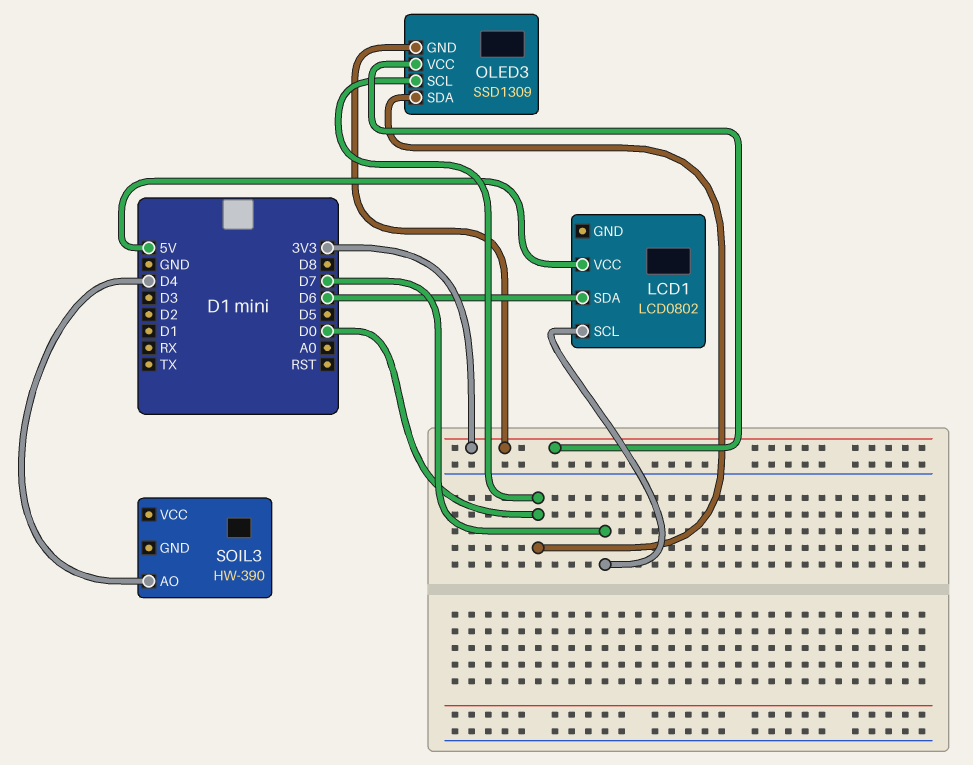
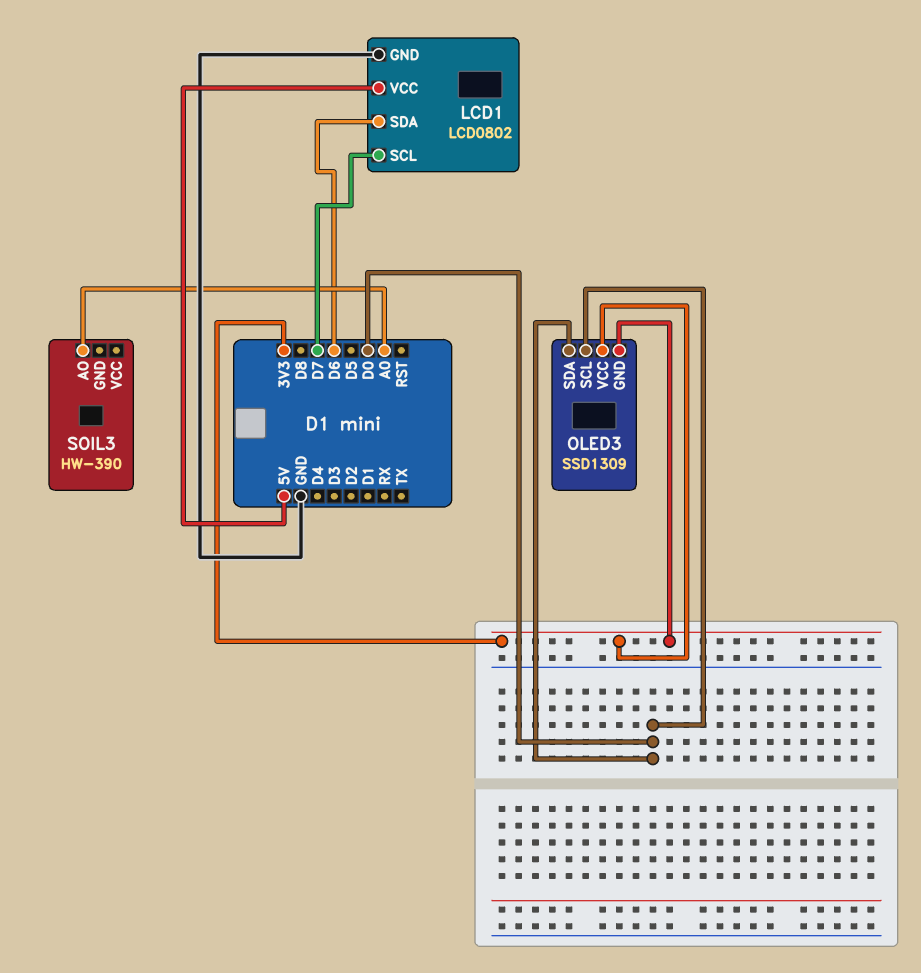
LCD1 pin GND: none -> GND
SOIL3 pin AO: D4 -> A0

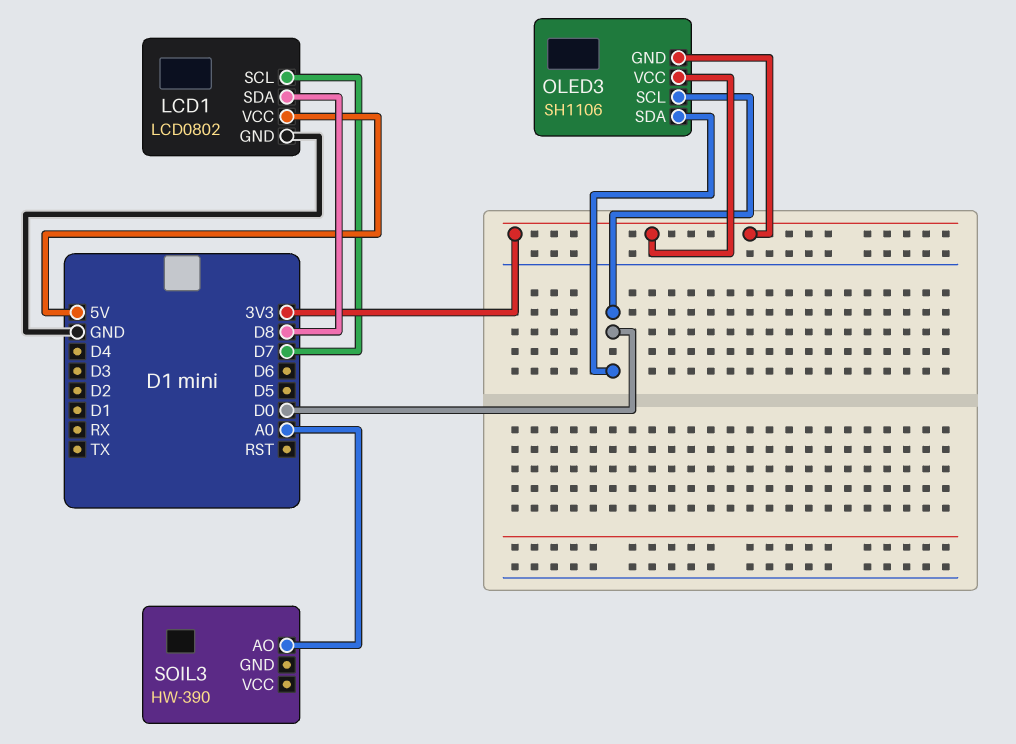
LCD1 pin SDA: D6 -> D8
OLED3: SSD1309 -> SH1106

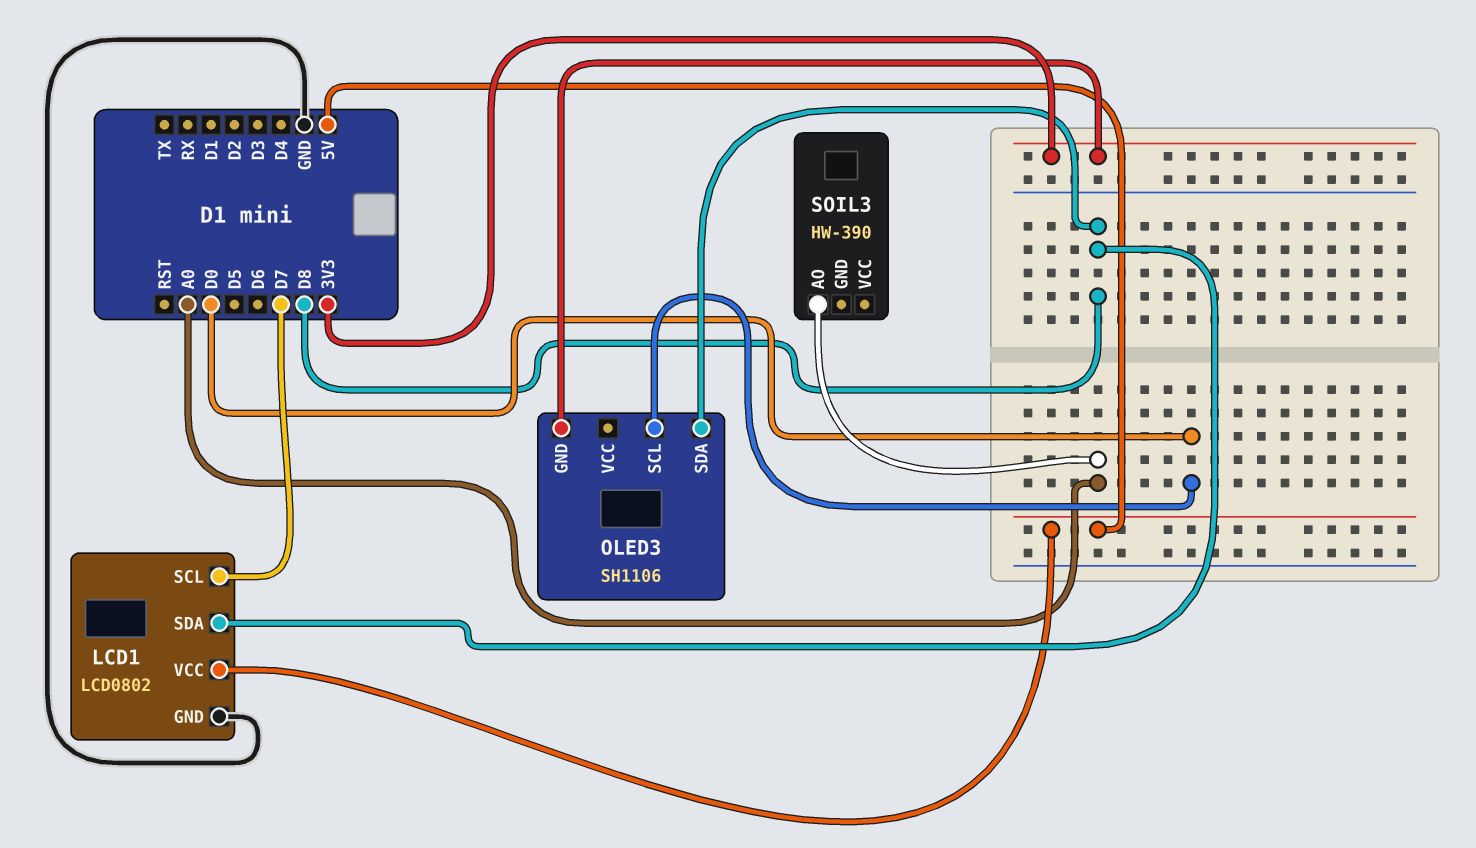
OLED3 pin SDA: D0 -> D8
OLED3 pin VCC: 3V3 -> none

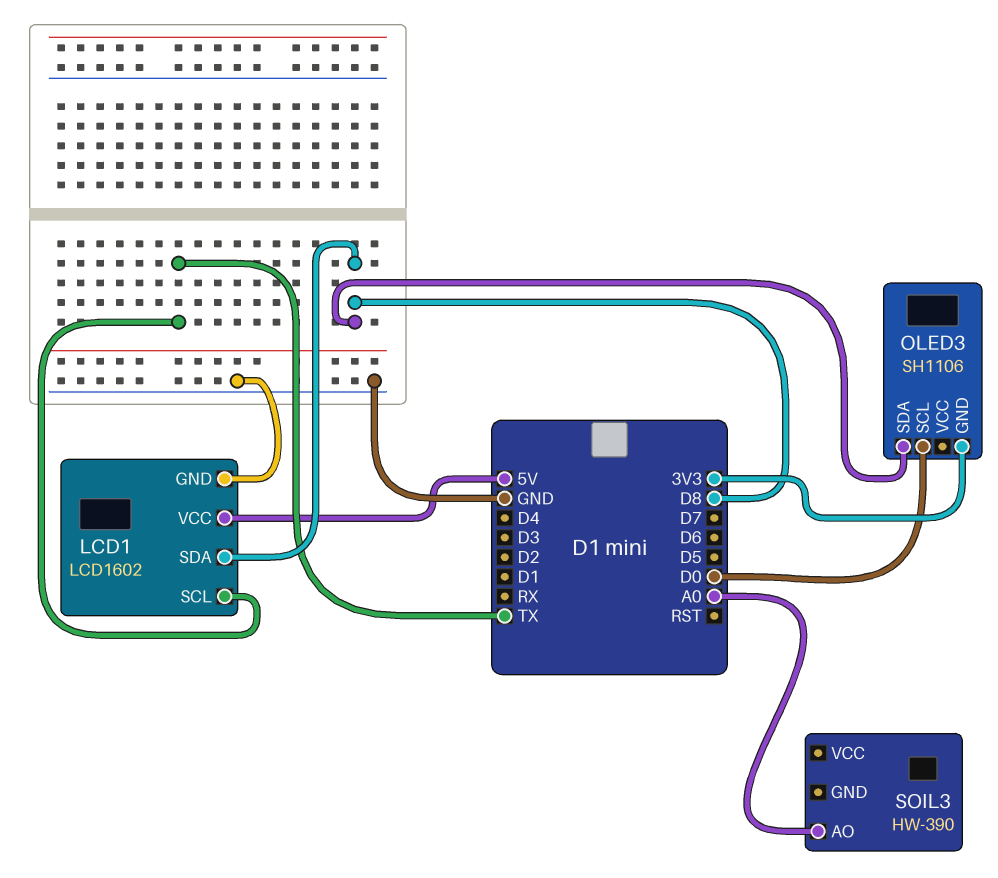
LCD1: LCD0802 -> LCD1602
LCD1 pin SCL: D7 -> TX

